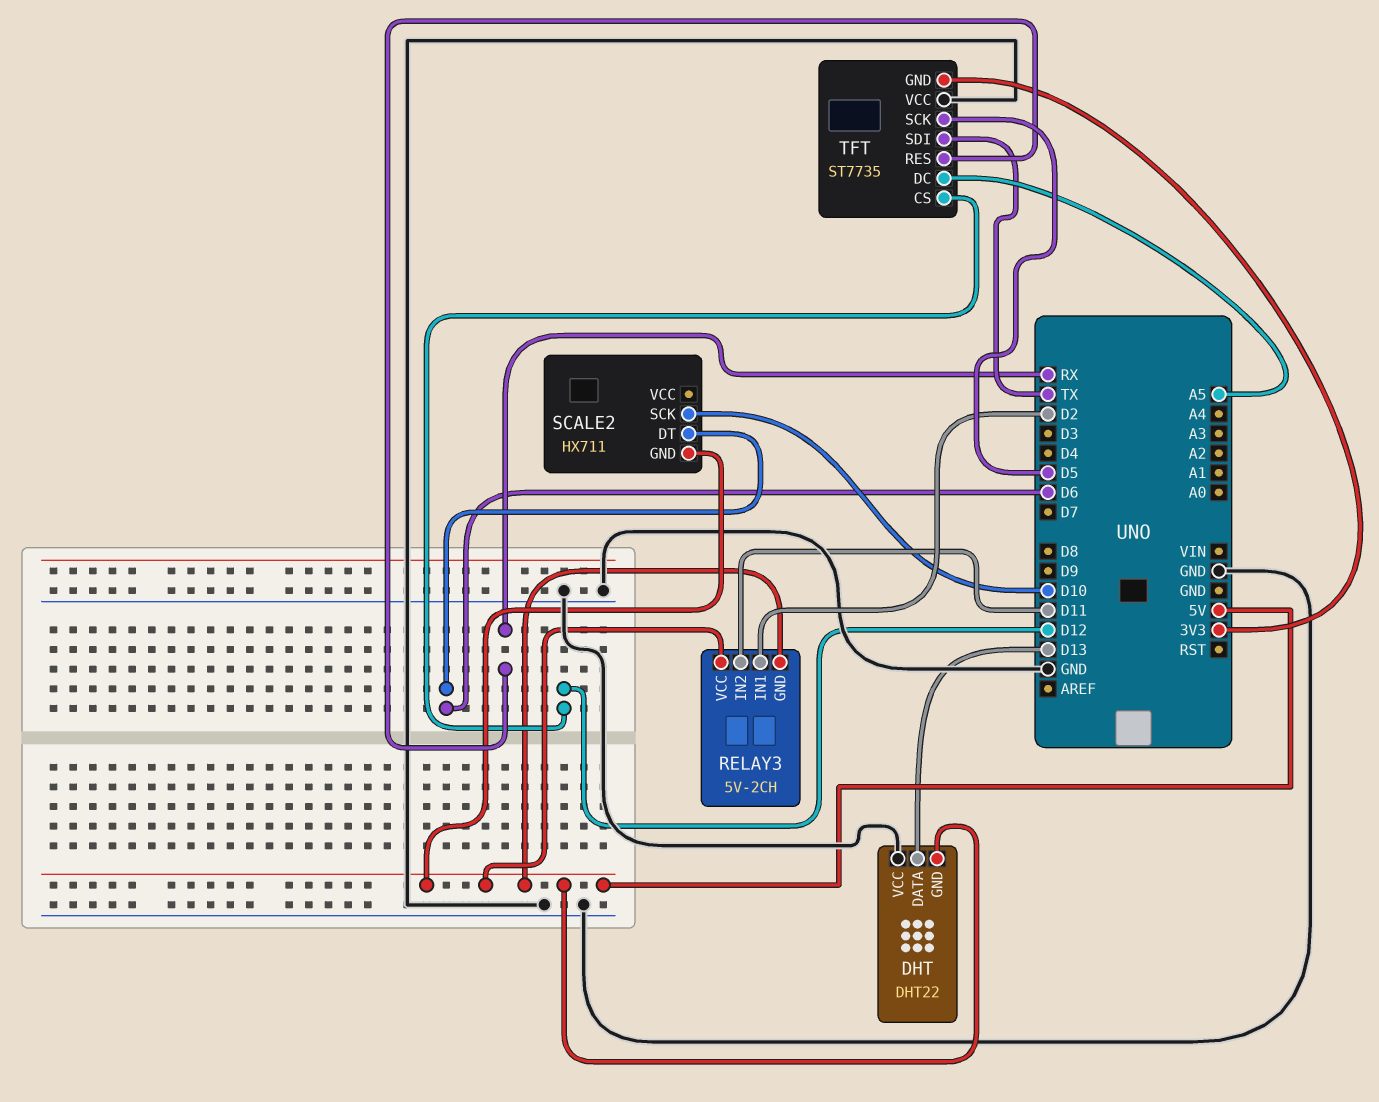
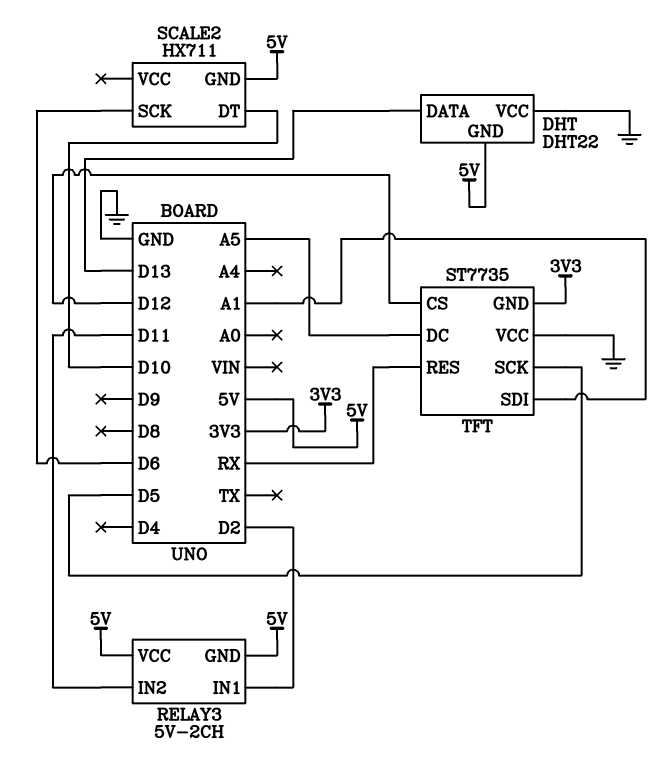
SCALE2 pin DT: D6 -> D10
SCALE2 pin SCK: D10 -> D6
TFT pin SDI: TX -> A1

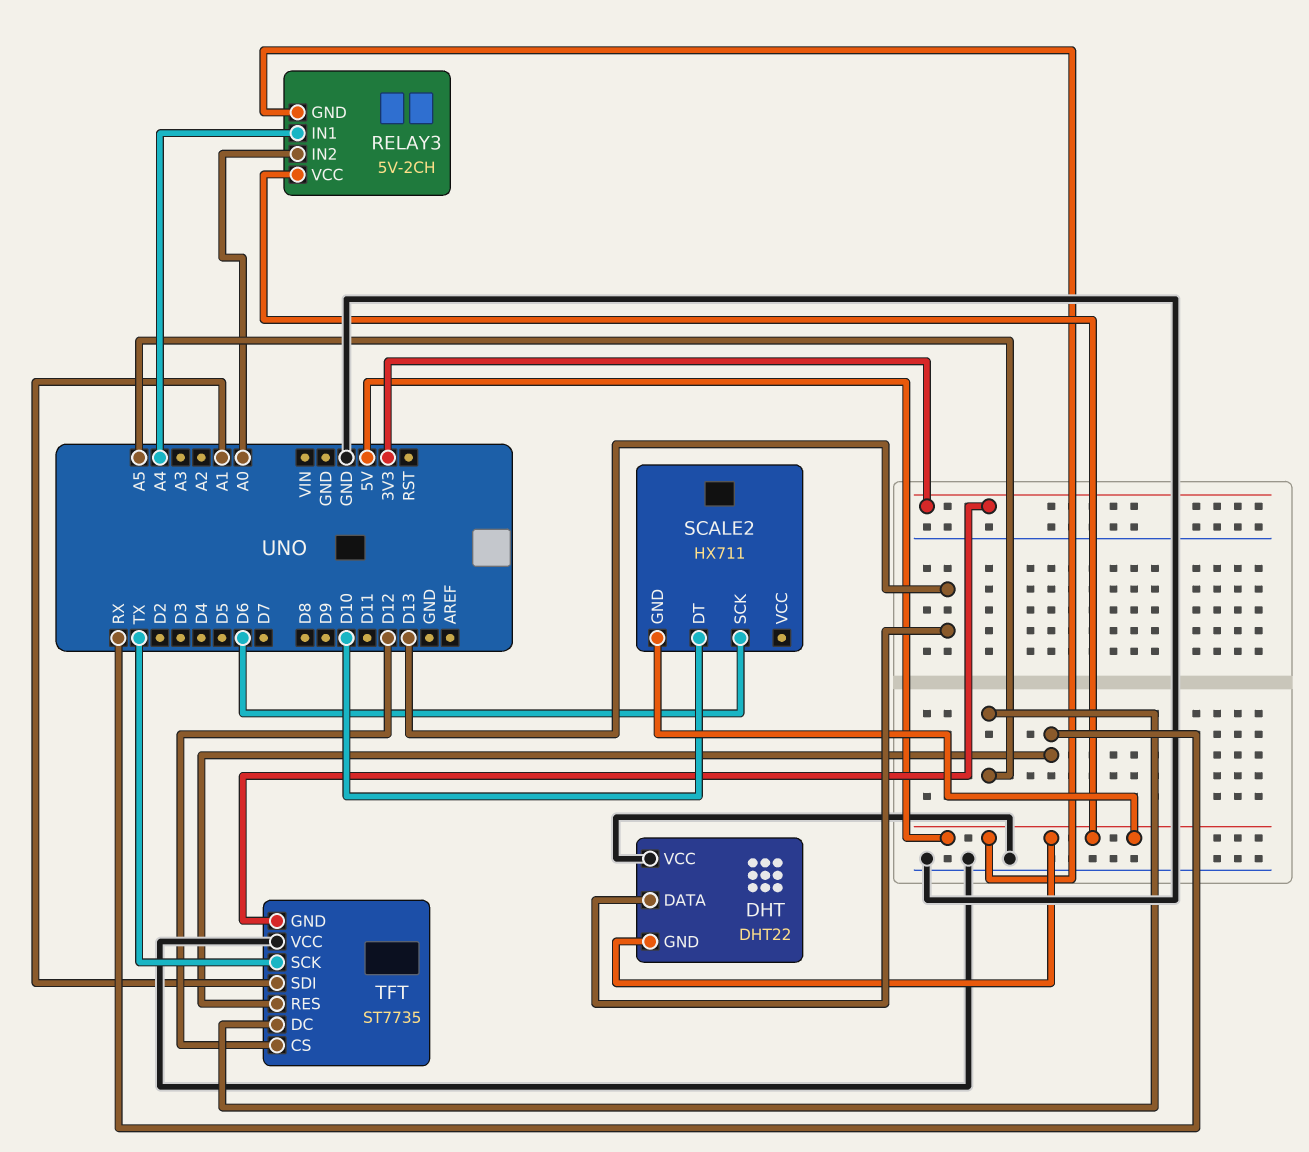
RELAY3 pin IN1: D2 -> A4
RELAY3 pin IN2: D11 -> A0
TFT pin SCK: D5 -> TX

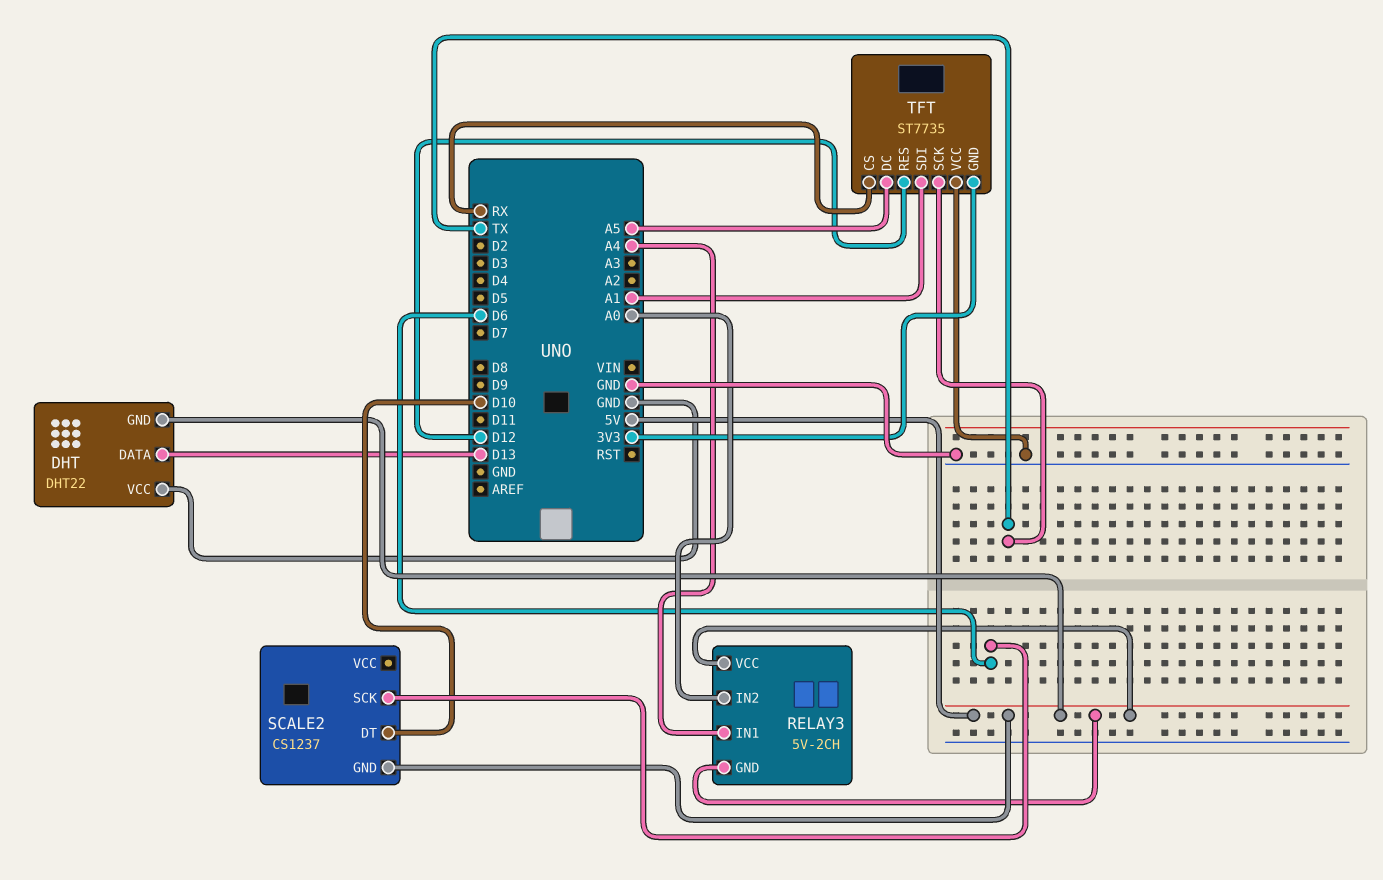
SCALE2: HX711 -> CS1237
TFT pin CS: D12 -> RX
TFT pin RES: RX -> D12

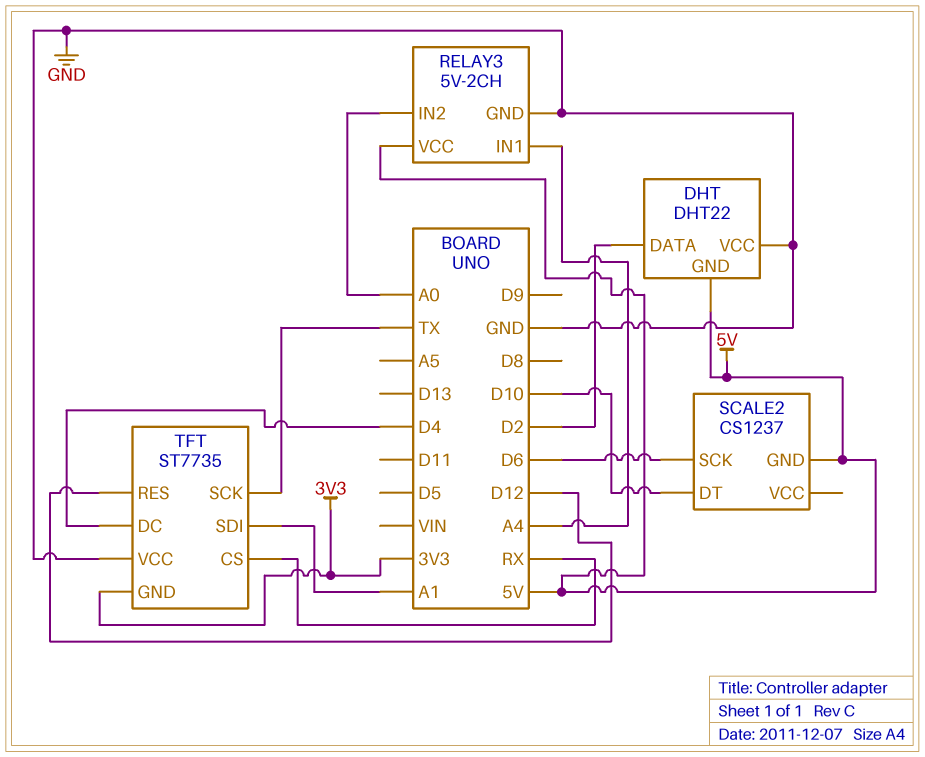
DHT pin DATA: D13 -> D2
RELAY3 pin GND: 5V -> GND
TFT pin DC: A5 -> D4

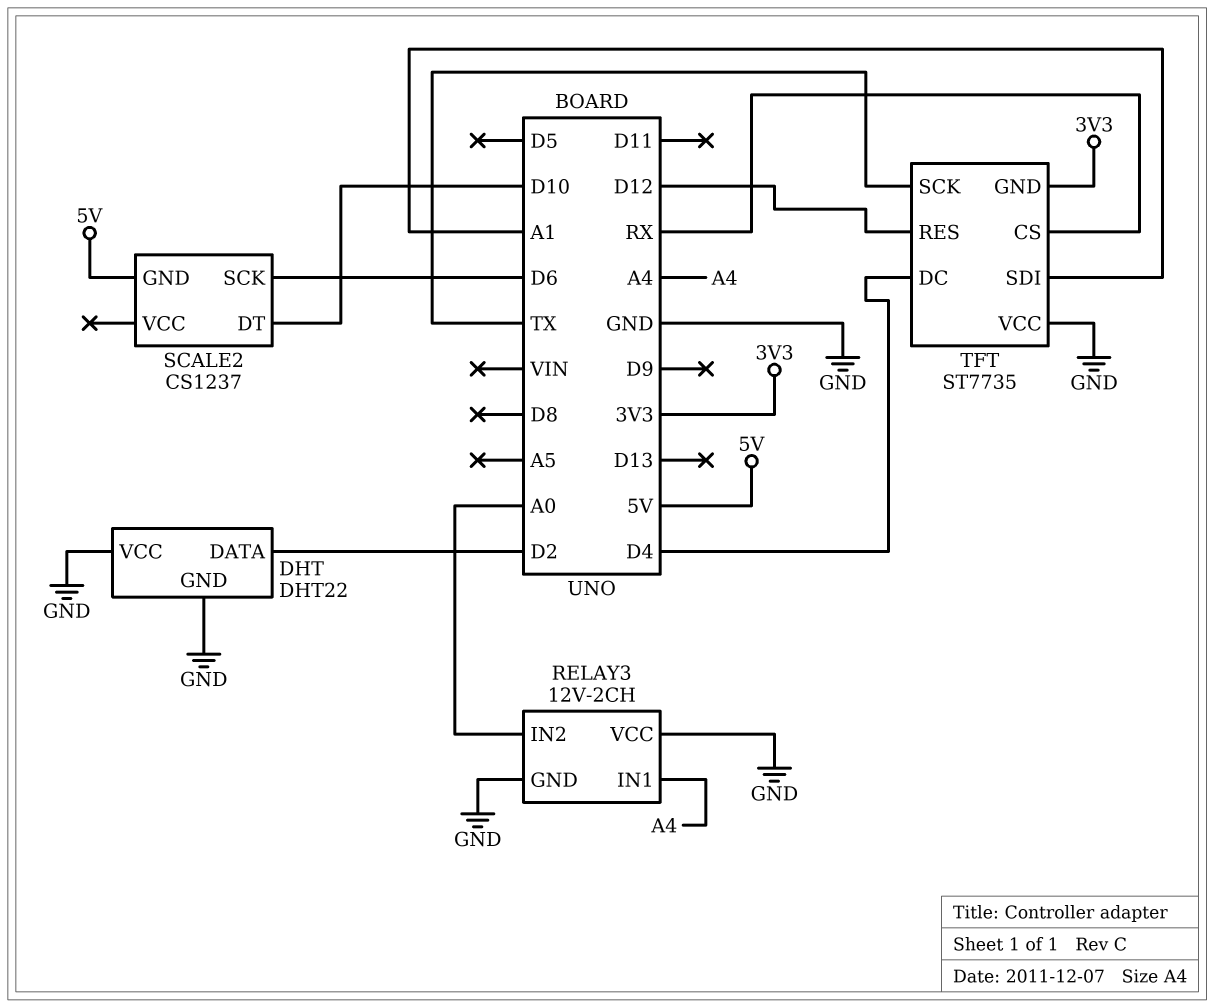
DHT pin GND: 5V -> GND
RELAY3: 5V-2CH -> 12V-2CH
RELAY3 pin VCC: 5V -> GND

